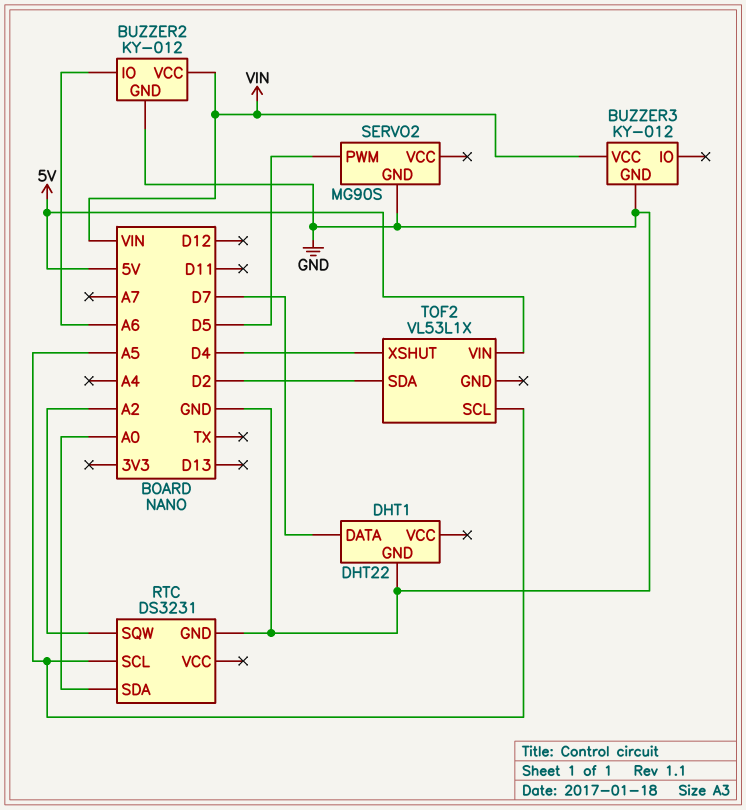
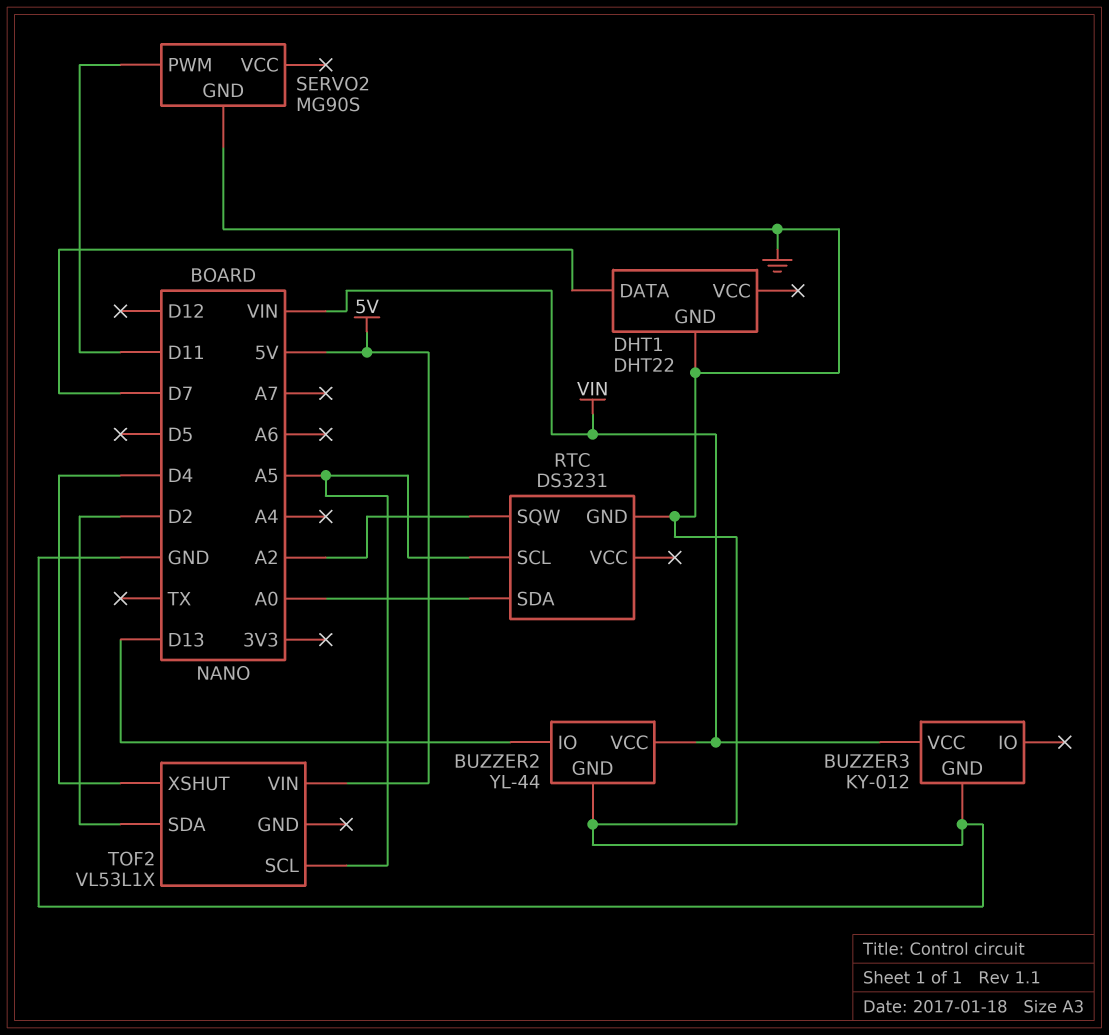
BUZZER2: KY-012 -> YL-44
BUZZER2 pin IO: A6 -> D13
SERVO2 pin PWM: D5 -> D11

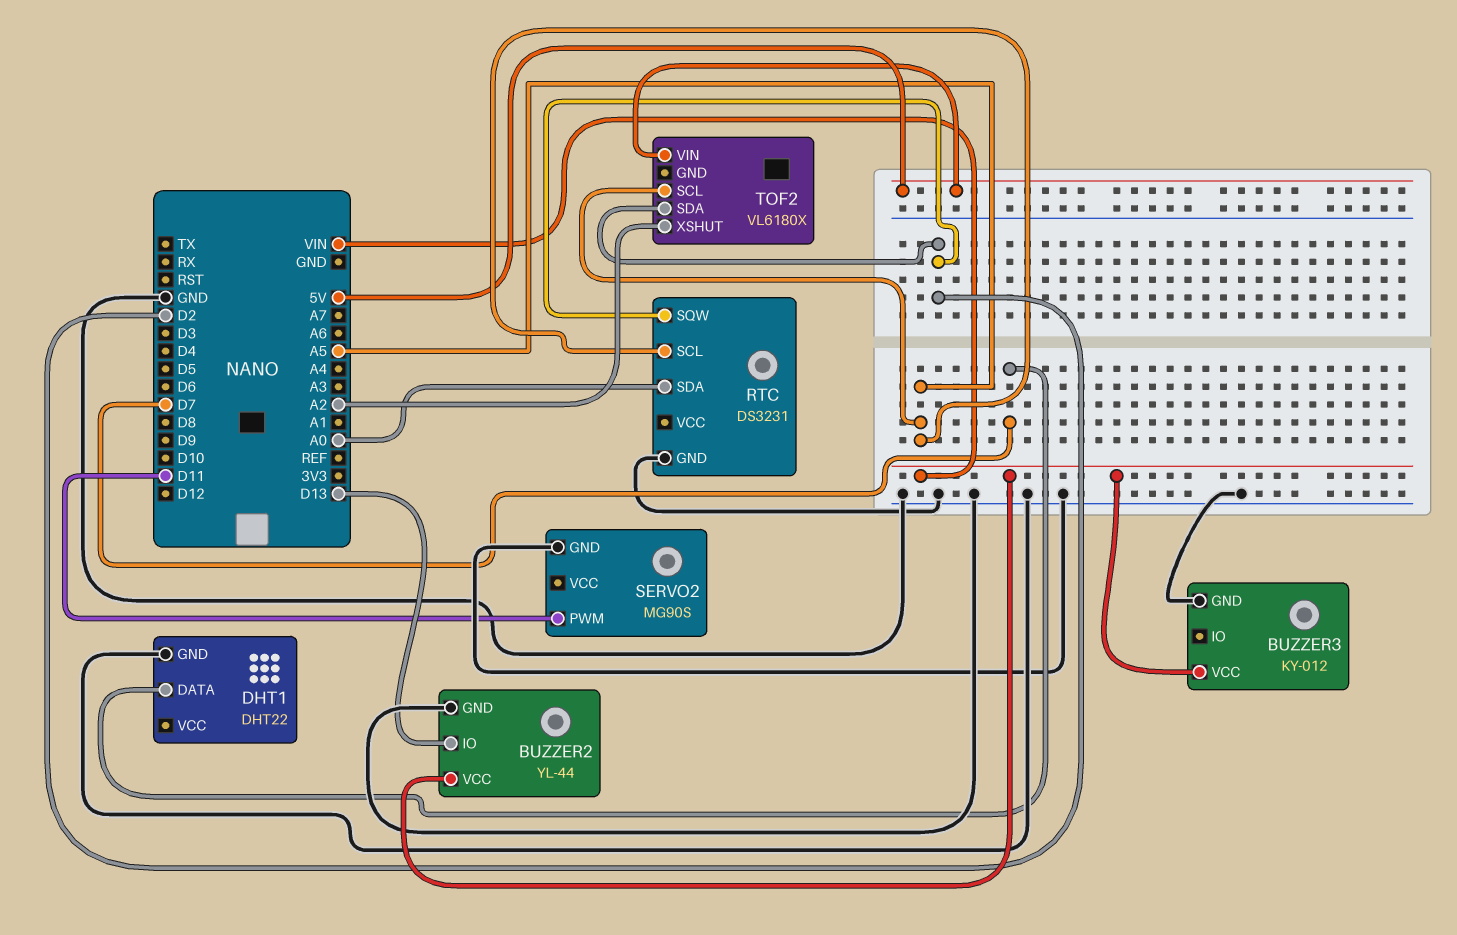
RTC pin SQW: A2 -> D2
TOF2: VL53L1X -> VL6180X
TOF2 pin XSHUT: D4 -> A2

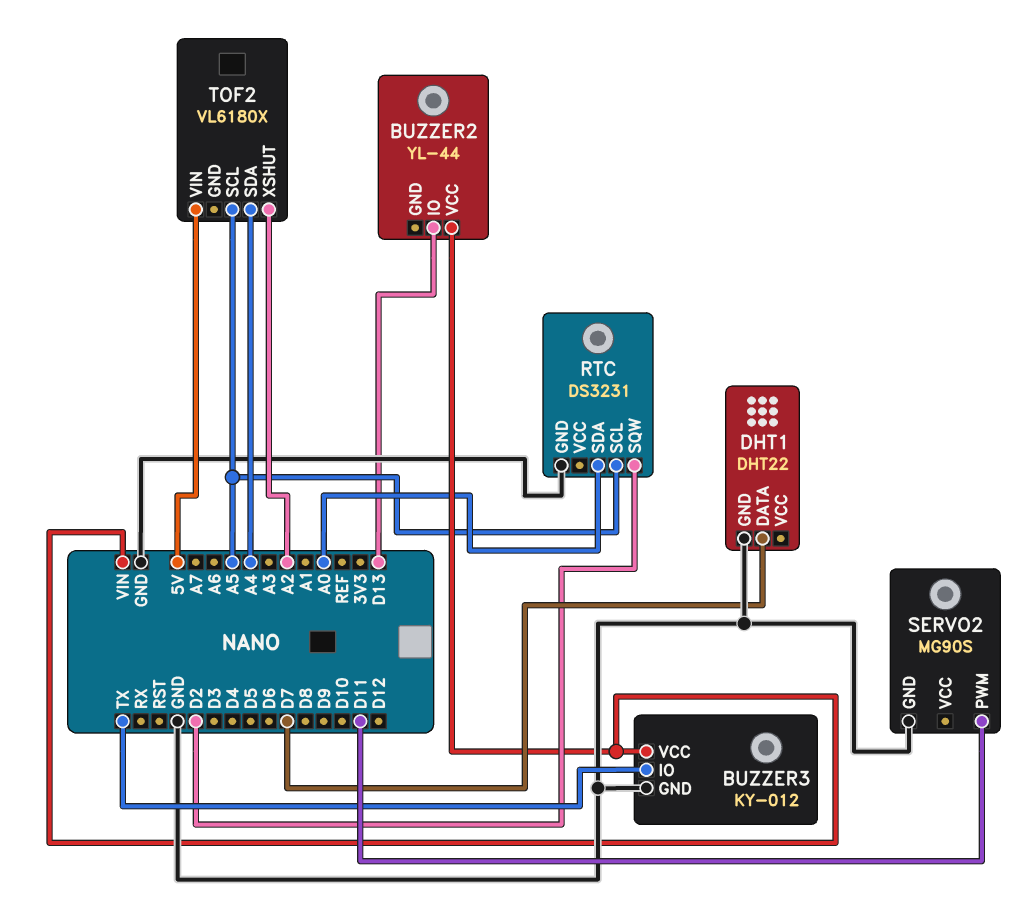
BUZZER2 pin GND: GND -> none
BUZZER3 pin IO: none -> TX
TOF2 pin SDA: D2 -> A4

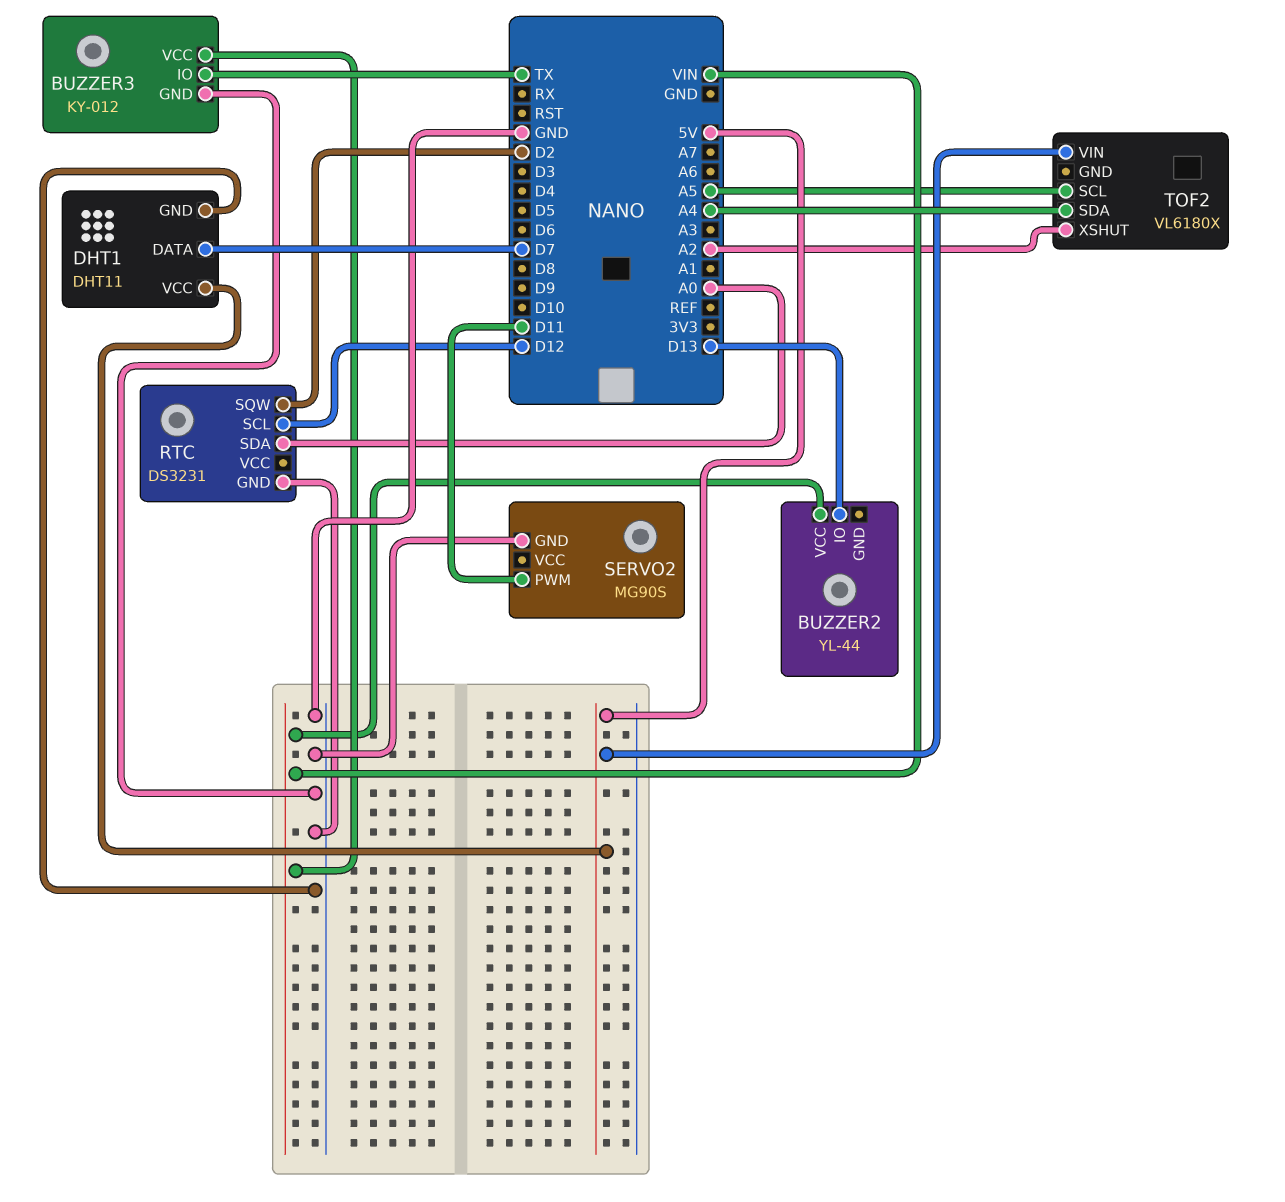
DHT1: DHT22 -> DHT11
DHT1 pin VCC: none -> 5V
RTC pin SCL: A5 -> D12

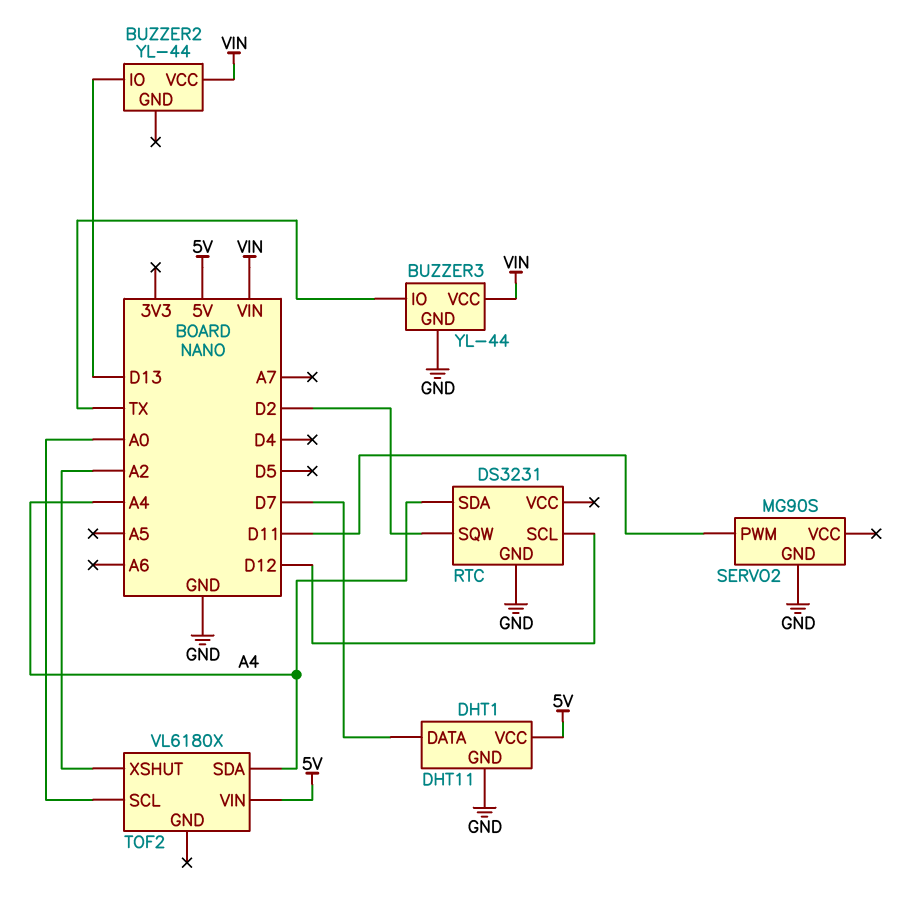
BUZZER3: KY-012 -> YL-44
RTC pin SDA: A0 -> A4
TOF2 pin SCL: A5 -> A0

